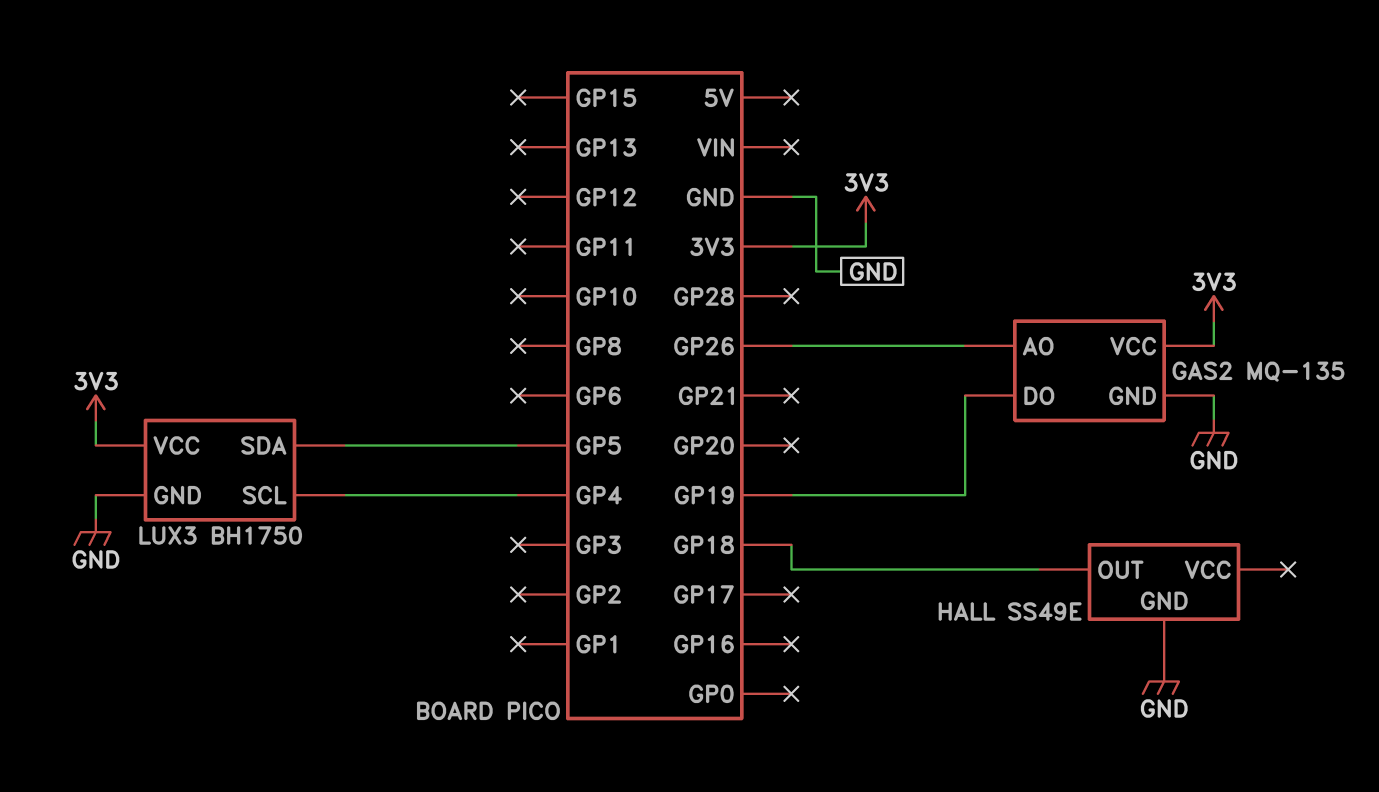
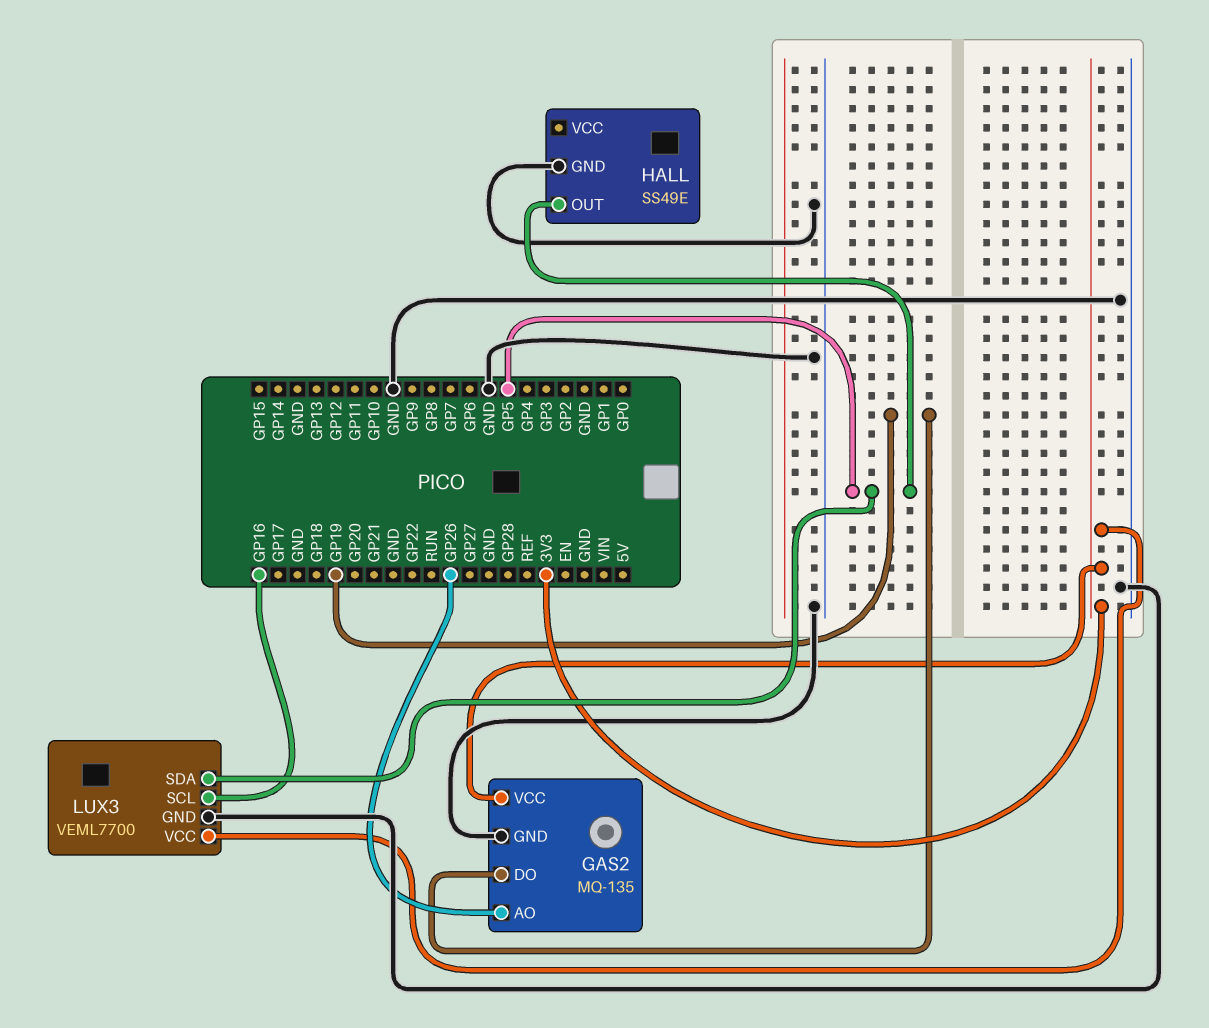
HALL pin OUT: GP18 -> GP5
LUX3: BH1750 -> VEML7700
LUX3 pin SCL: GP4 -> GP16

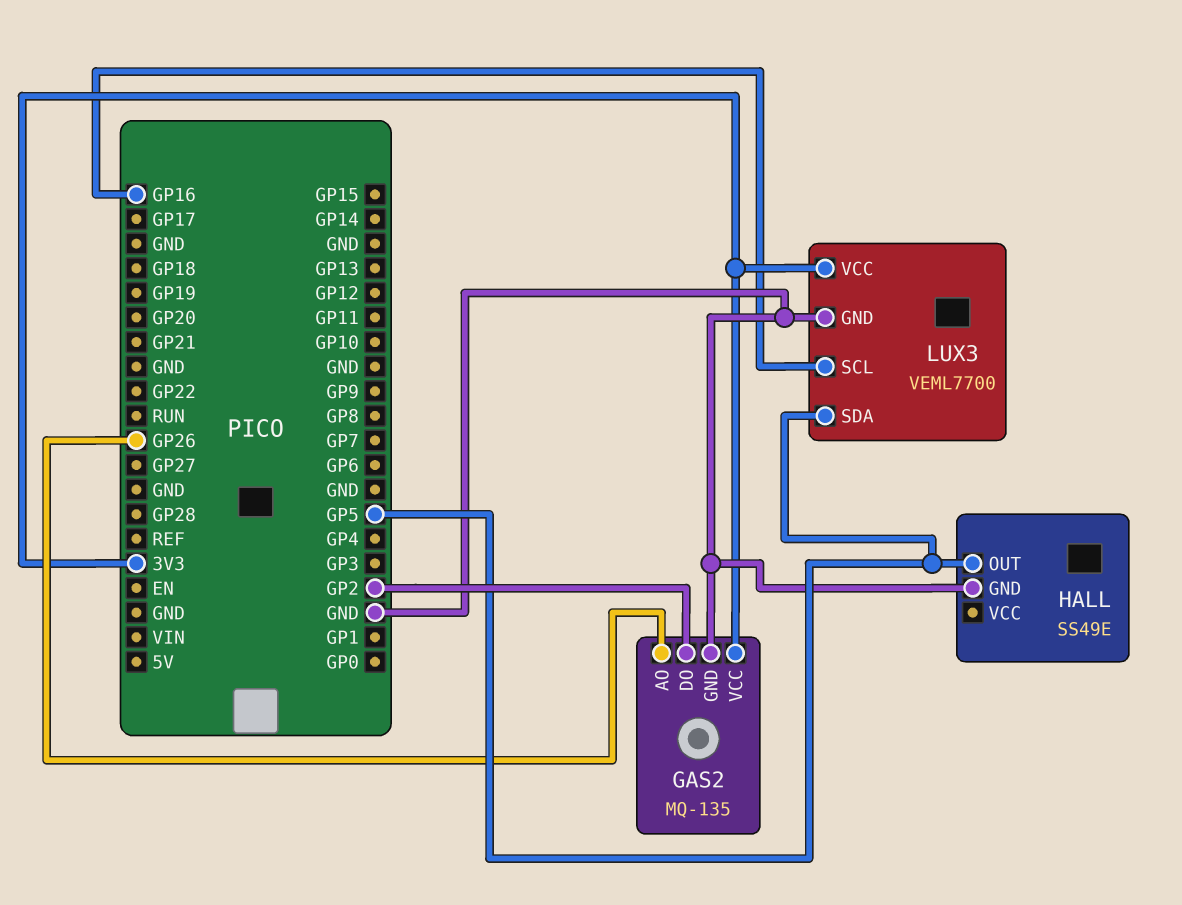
GAS2 pin DO: GP19 -> GP2

